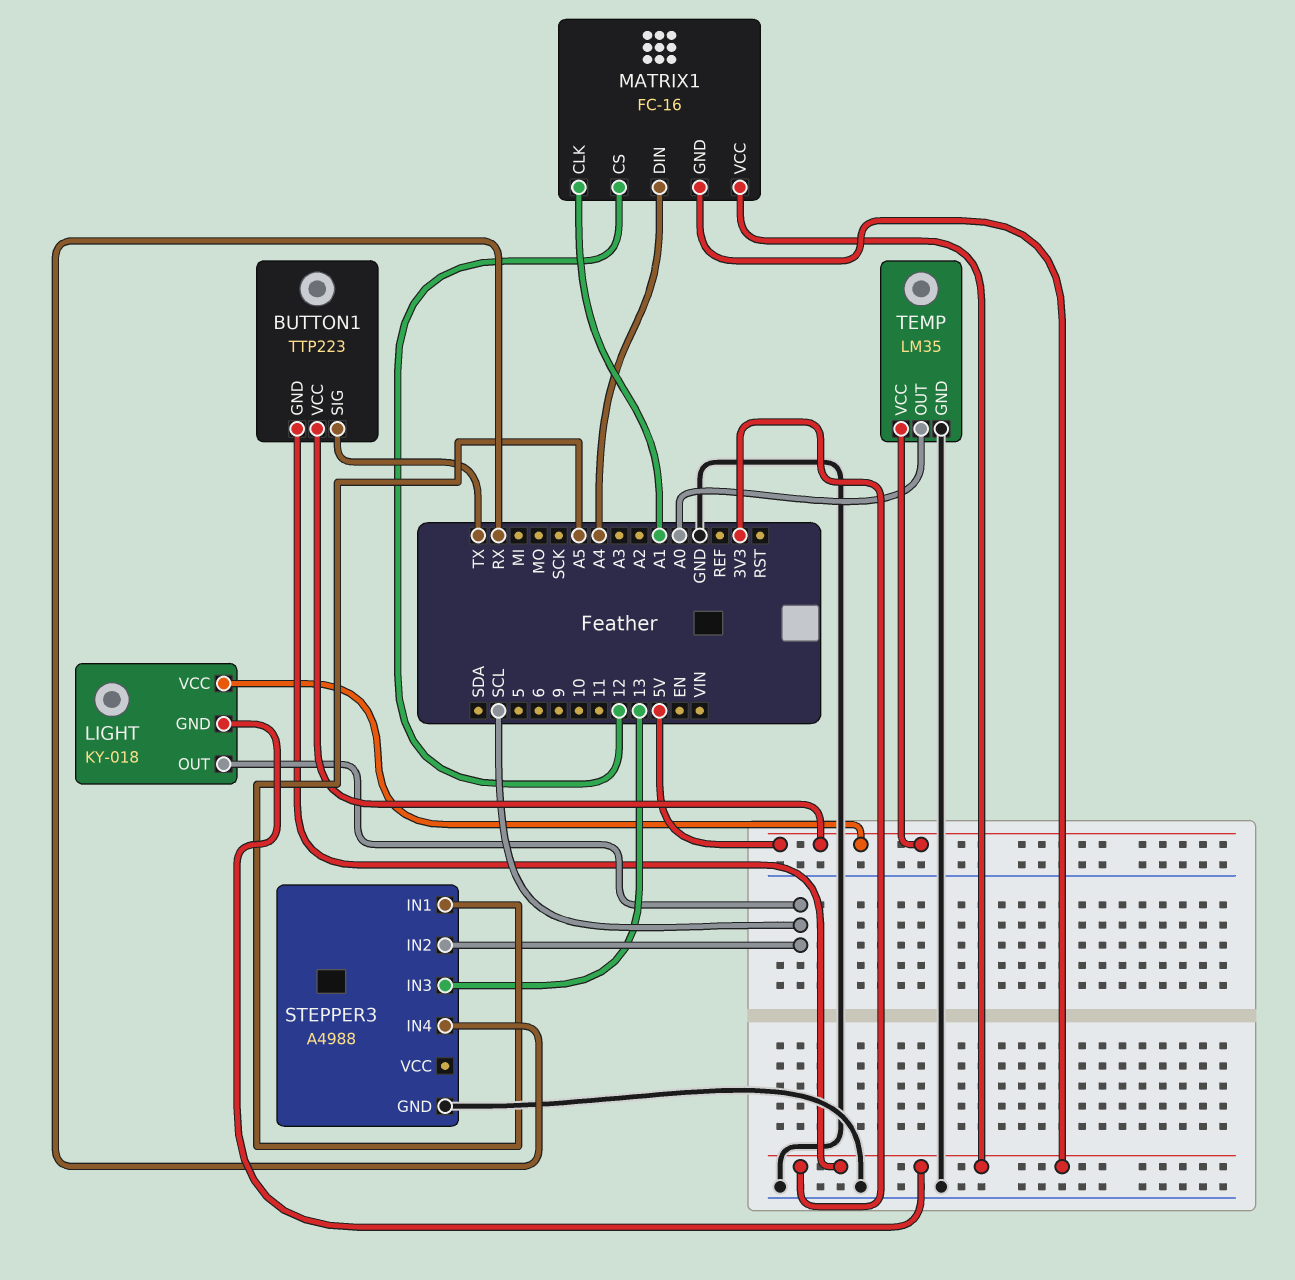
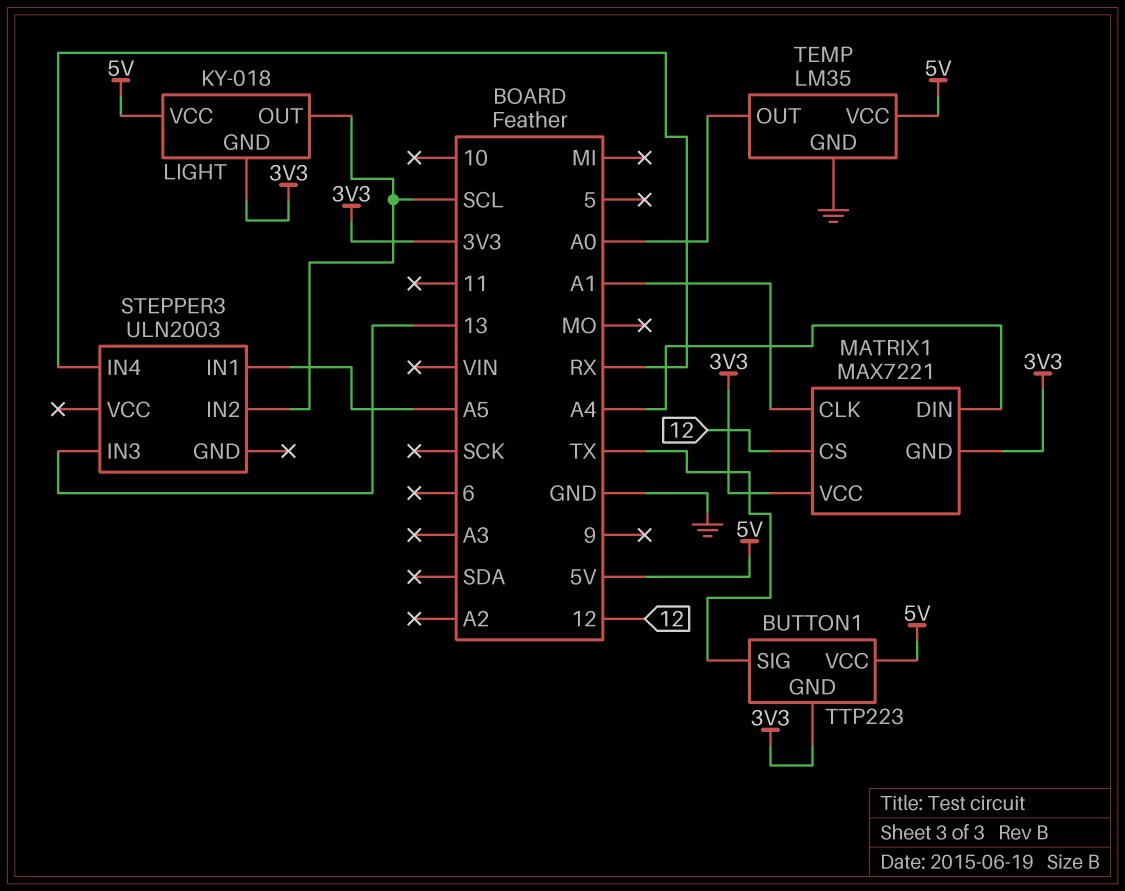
MATRIX1: FC-16 -> MAX7221
STEPPER3: A4988 -> ULN2003
STEPPER3 pin GND: GND -> none

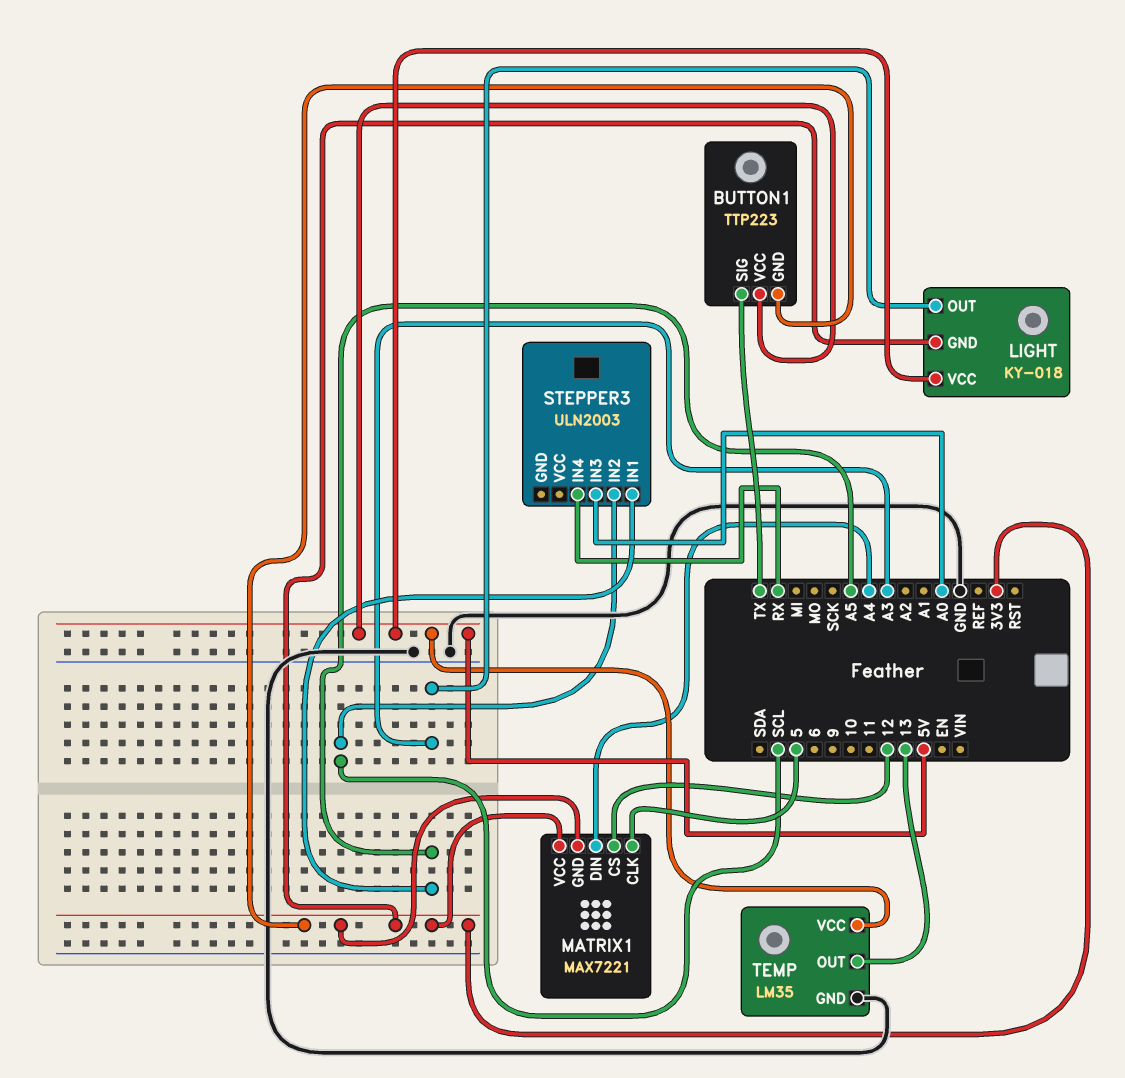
LIGHT pin OUT: SCL -> A3
MATRIX1 pin CLK: A1 -> 5
STEPPER3 pin IN3: 13 -> A0
TEMP pin OUT: A0 -> 13

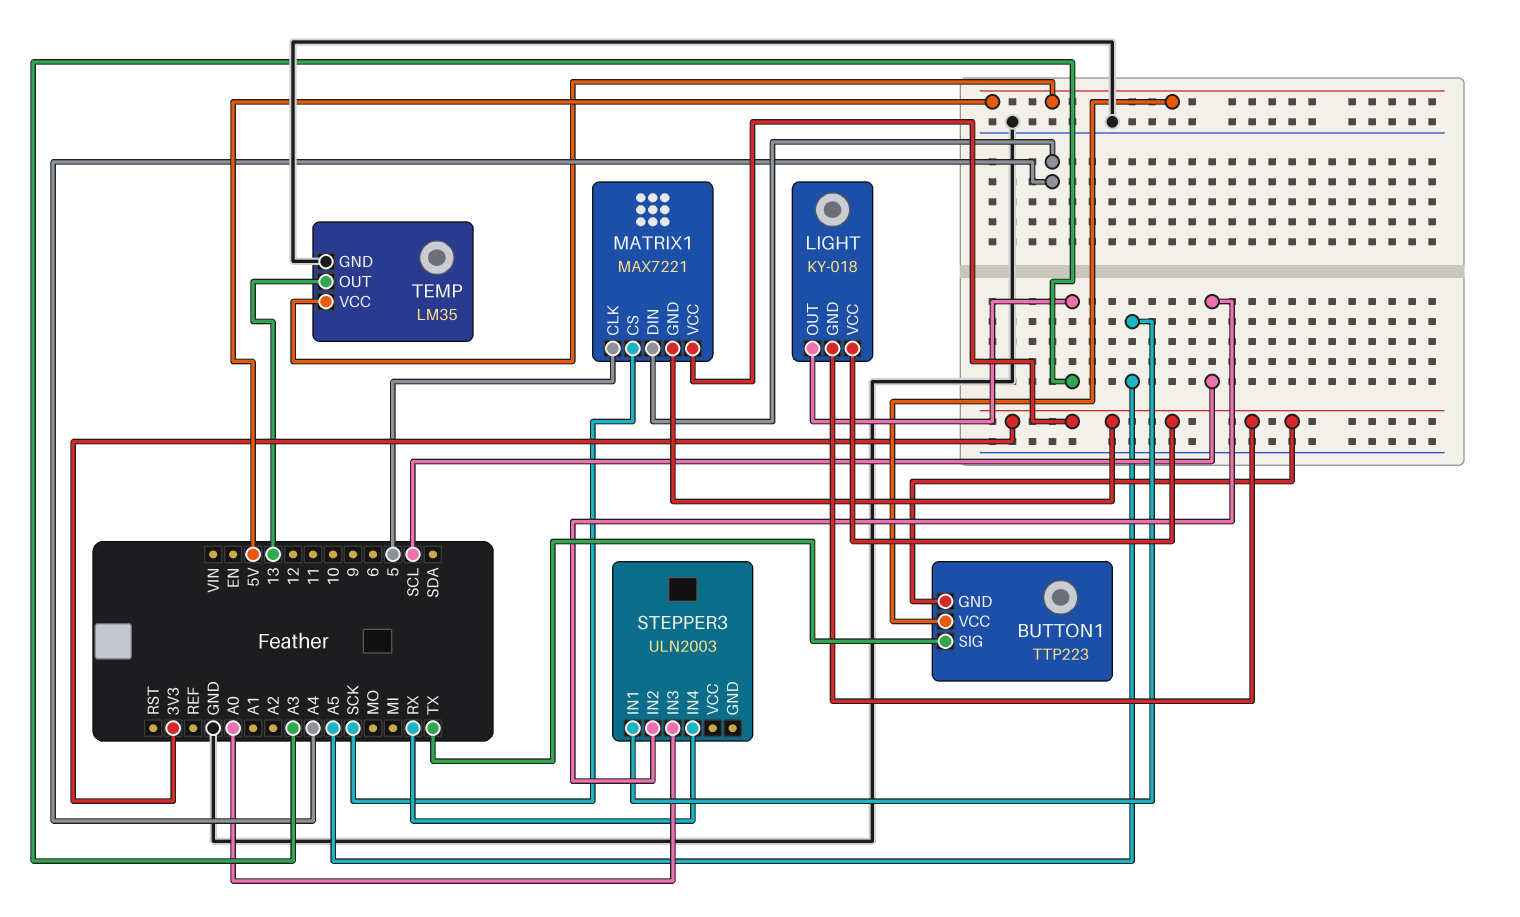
LIGHT pin VCC: 5V -> 3V3
MATRIX1 pin CS: 12 -> SCK

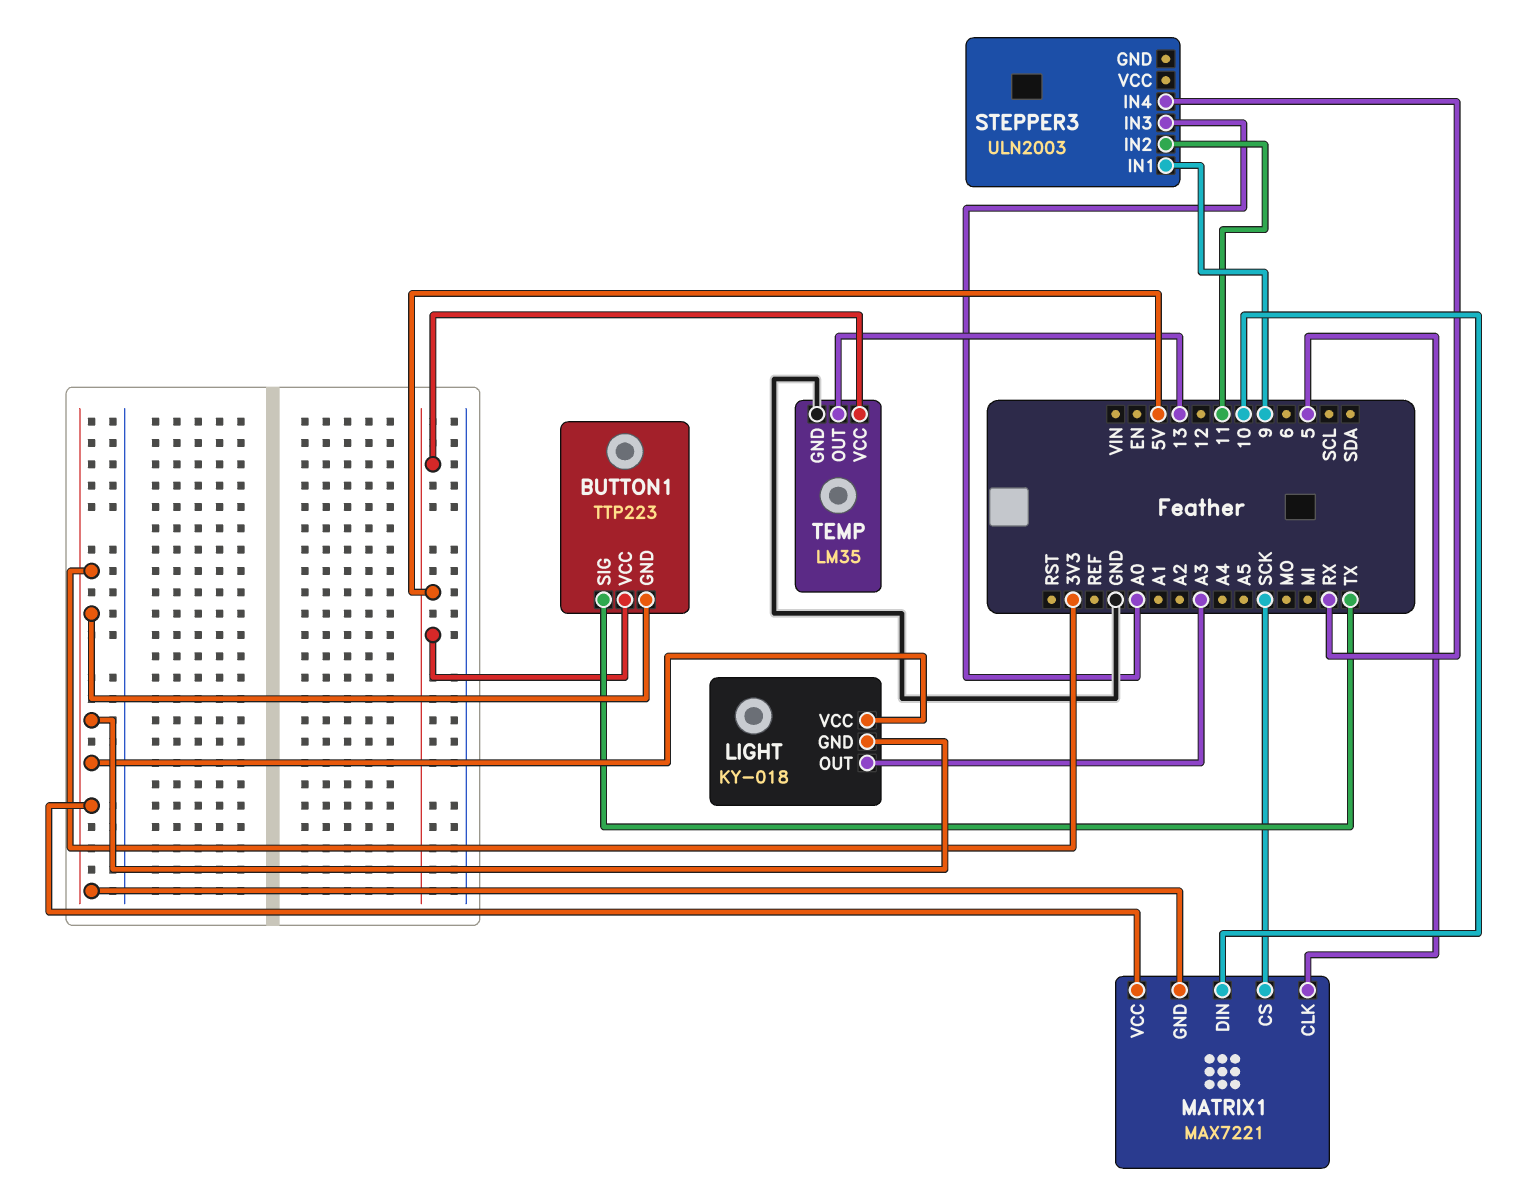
MATRIX1 pin DIN: A4 -> 10
STEPPER3 pin IN1: A5 -> 9
STEPPER3 pin IN2: SCL -> 11

